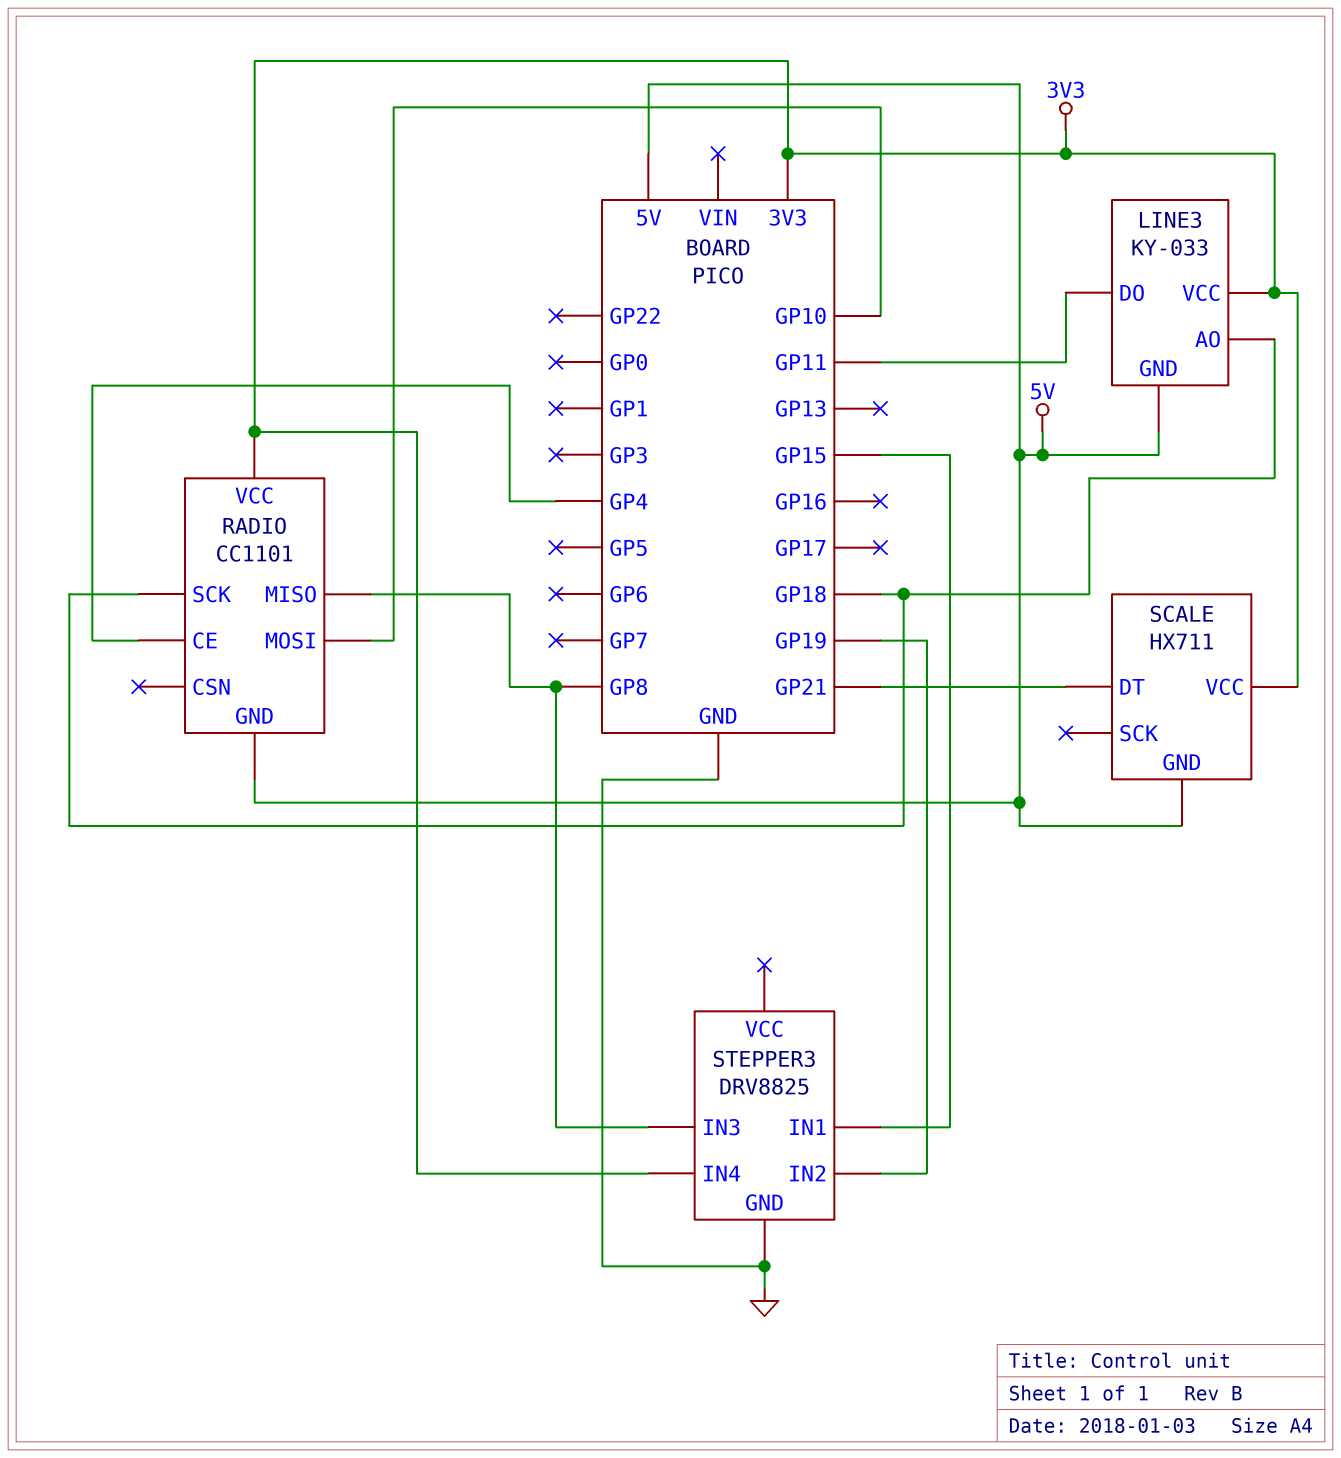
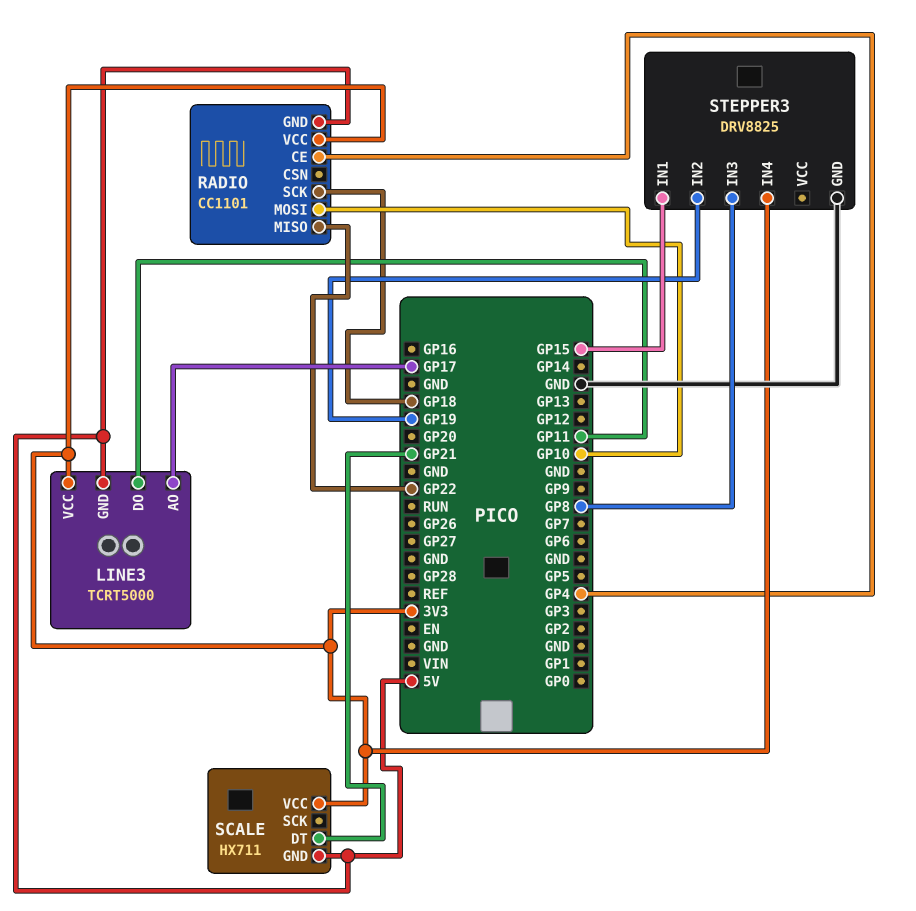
LINE3: KY-033 -> TCRT5000
LINE3 pin AO: GP18 -> GP17
RADIO pin MISO: GP8 -> GP22

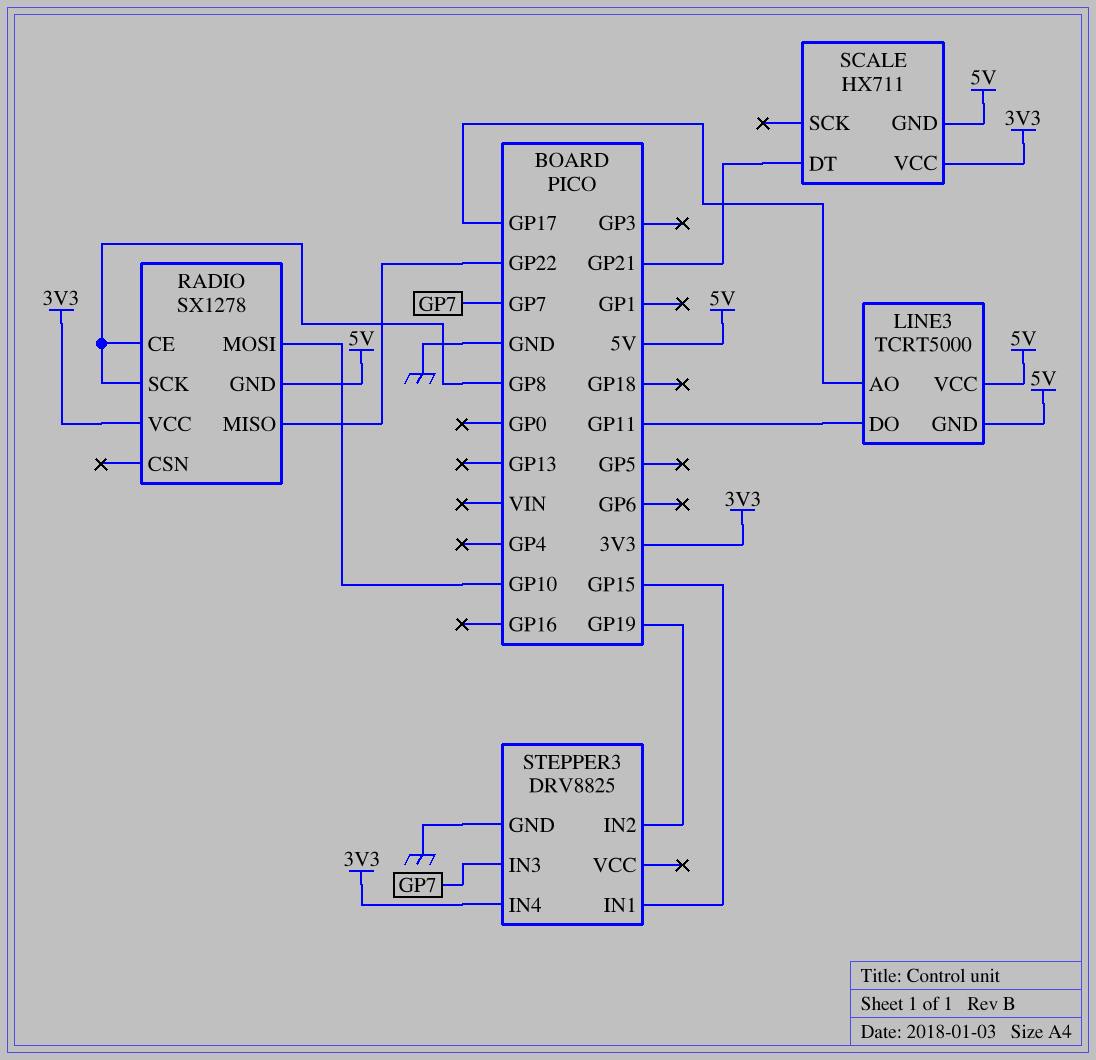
LINE3 pin VCC: 3V3 -> 5V
RADIO: CC1101 -> SX1278
RADIO pin CE: GP4 -> GP8
RADIO pin SCK: GP18 -> GP8
STEPPER3 pin IN3: GP8 -> GP7

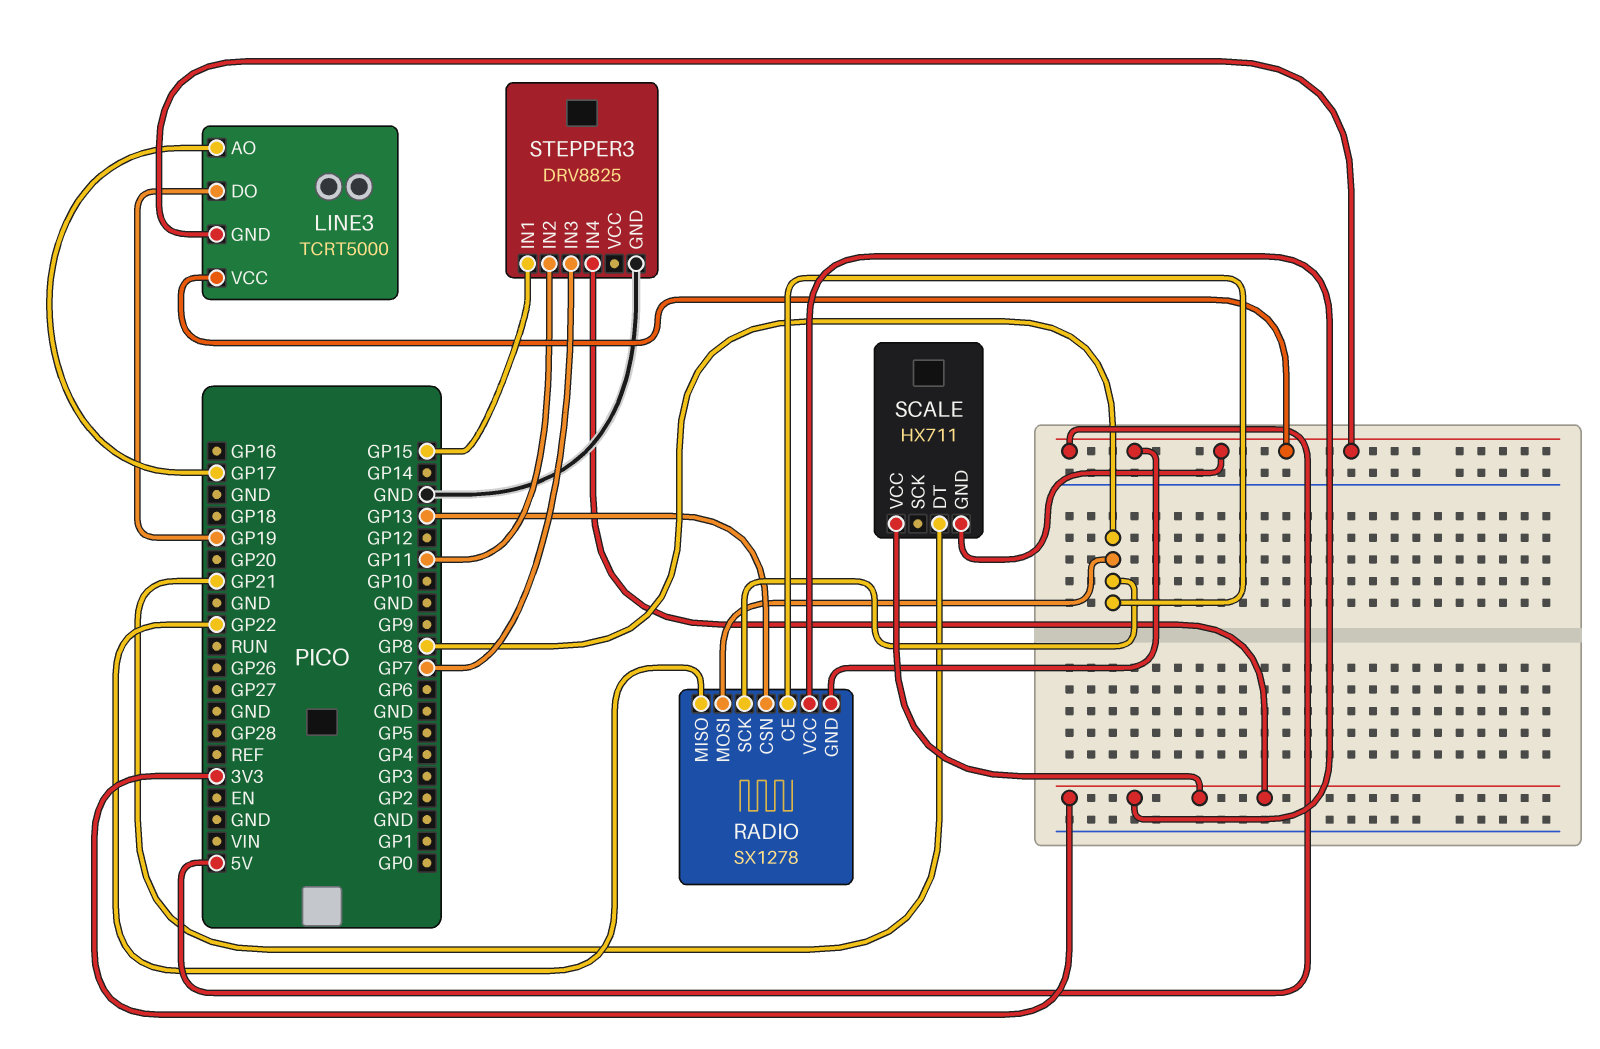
LINE3 pin DO: GP11 -> GP19
RADIO pin CSN: none -> GP13
RADIO pin MOSI: GP10 -> GP8
STEPPER3 pin IN2: GP19 -> GP11

